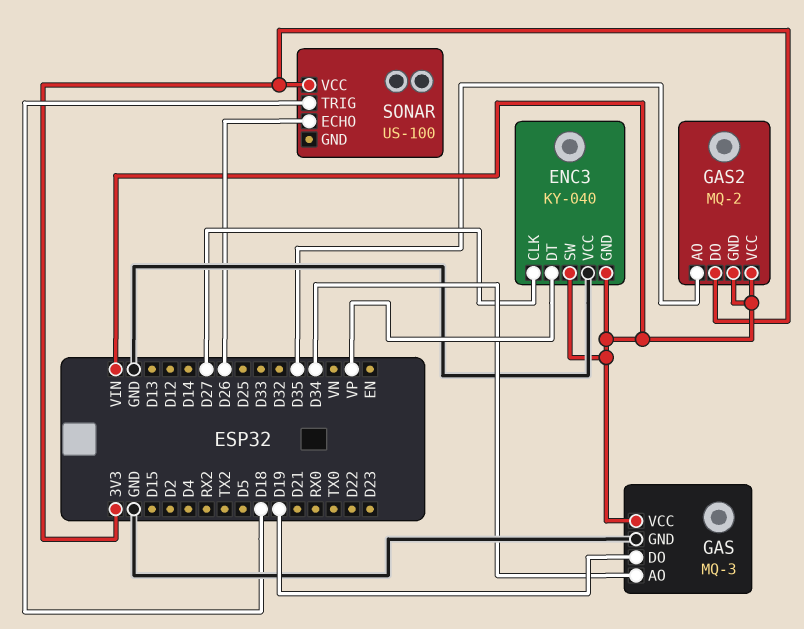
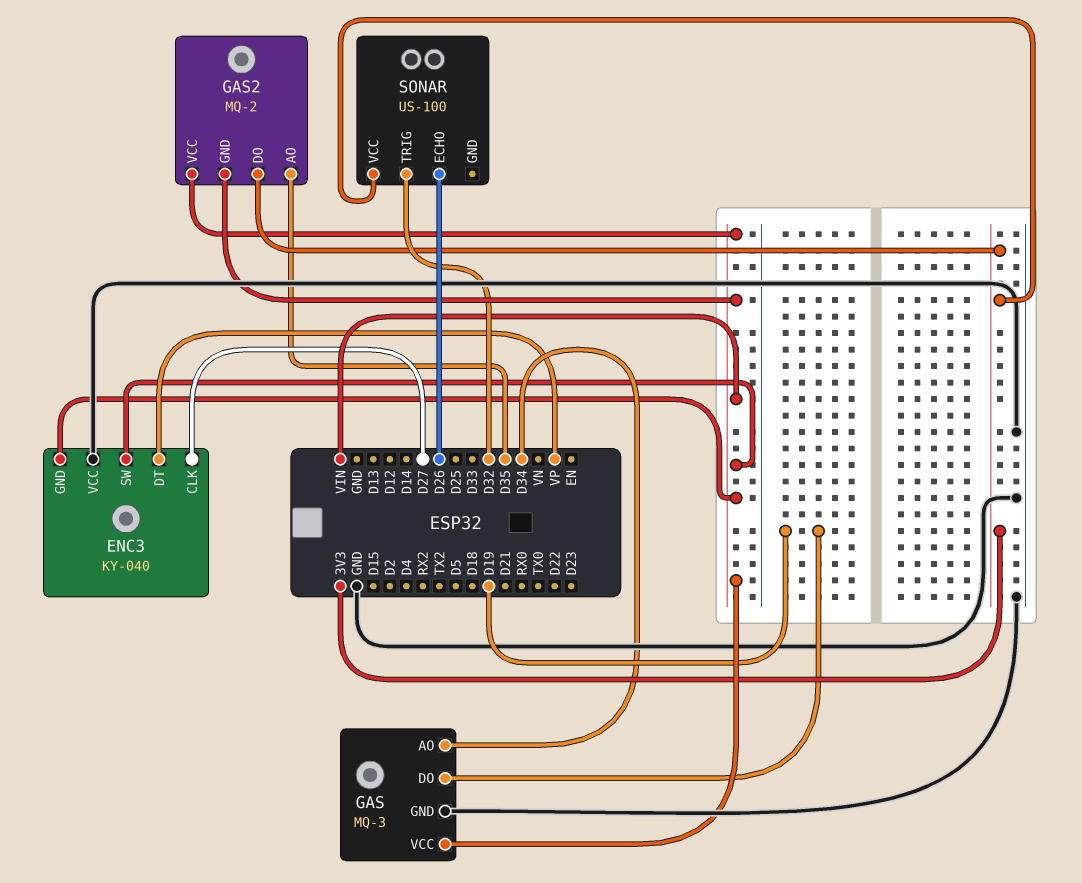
SONAR pin TRIG: D18 -> D32

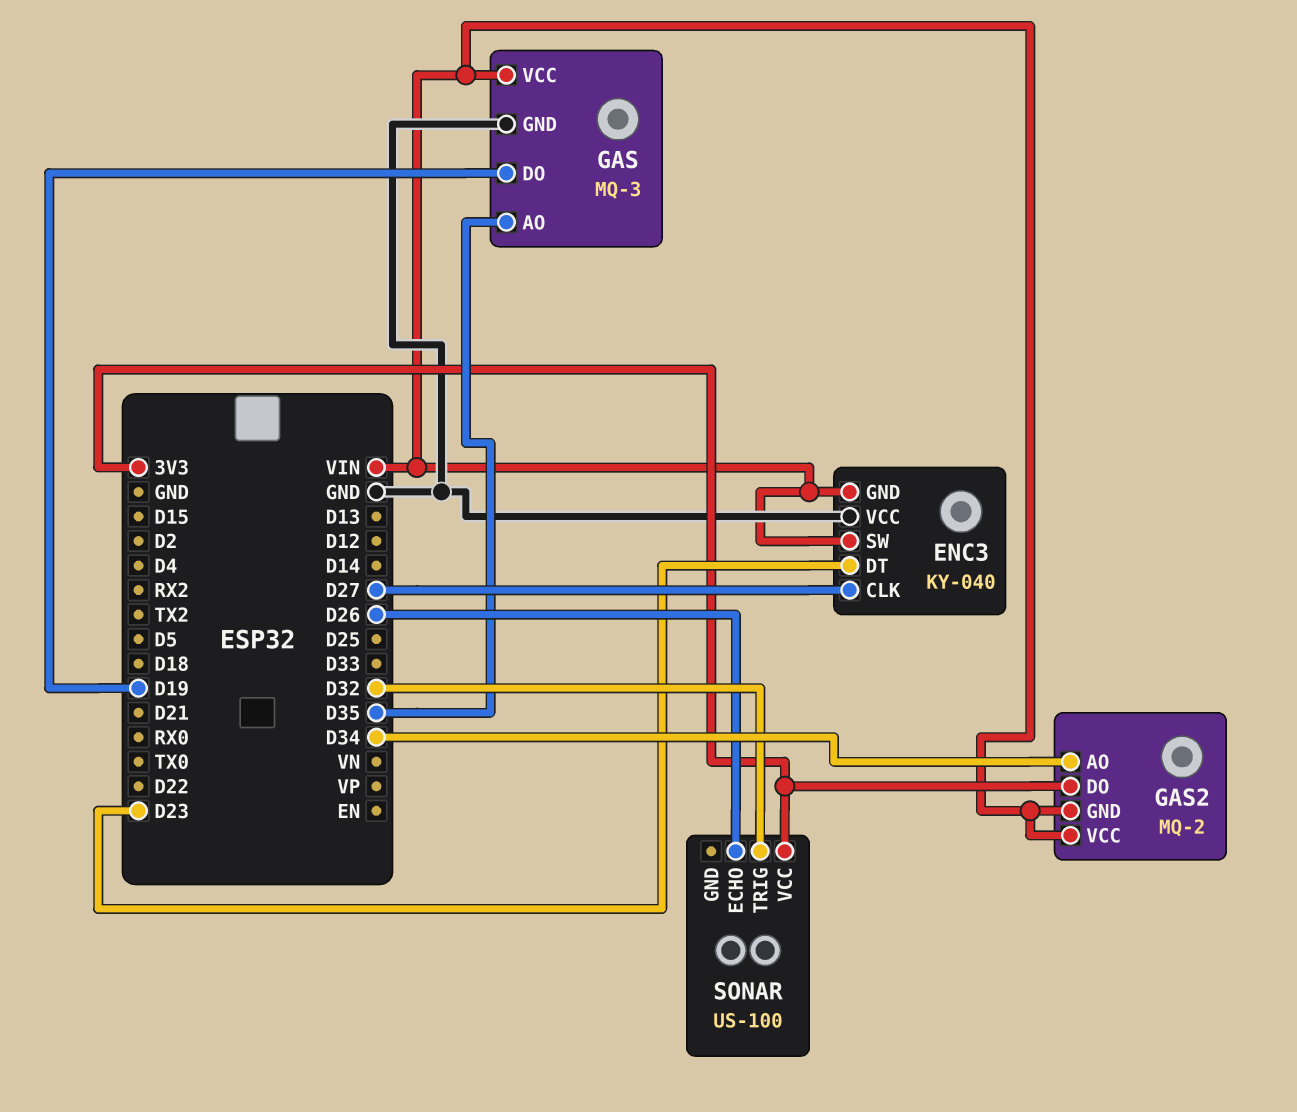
ENC3 pin DT: VP -> D23
GAS pin AO: D34 -> D35
GAS2 pin AO: D35 -> D34

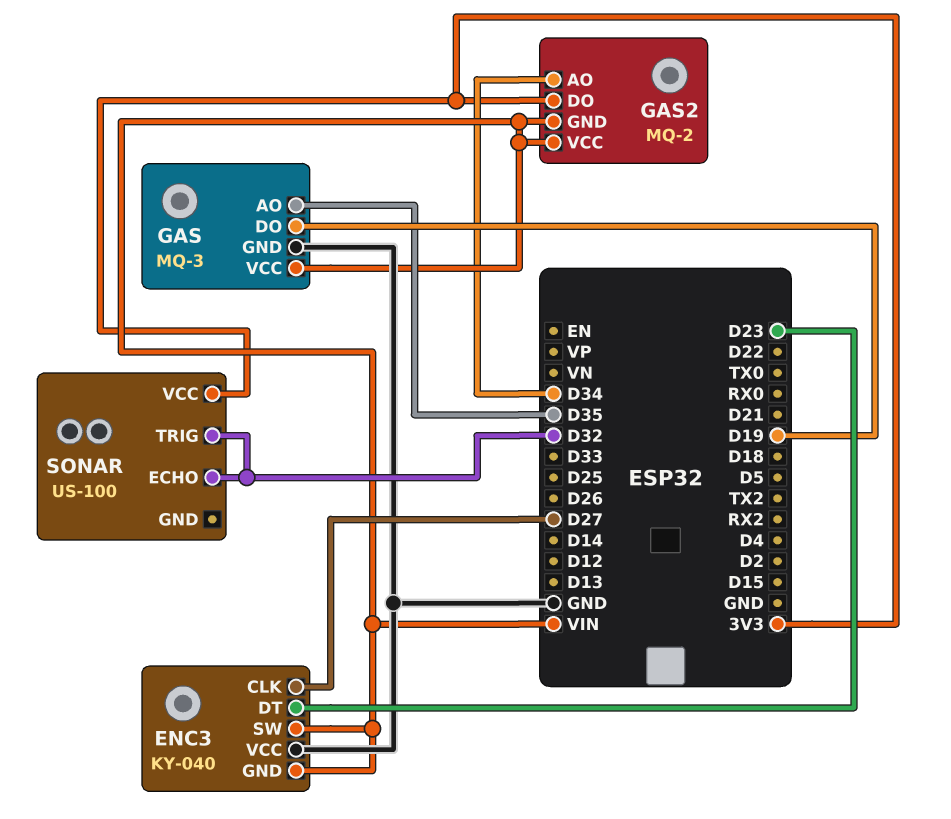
SONAR pin ECHO: D26 -> D32

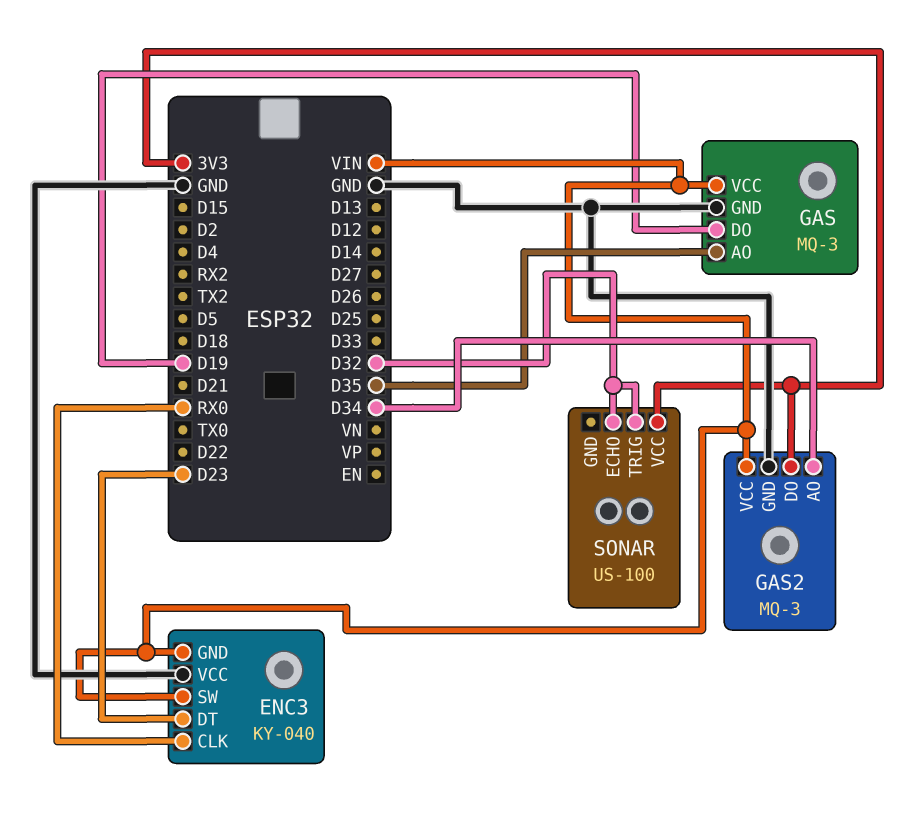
ENC3 pin CLK: D27 -> RX0
GAS2: MQ-2 -> MQ-3
GAS2 pin GND: VIN -> GND

